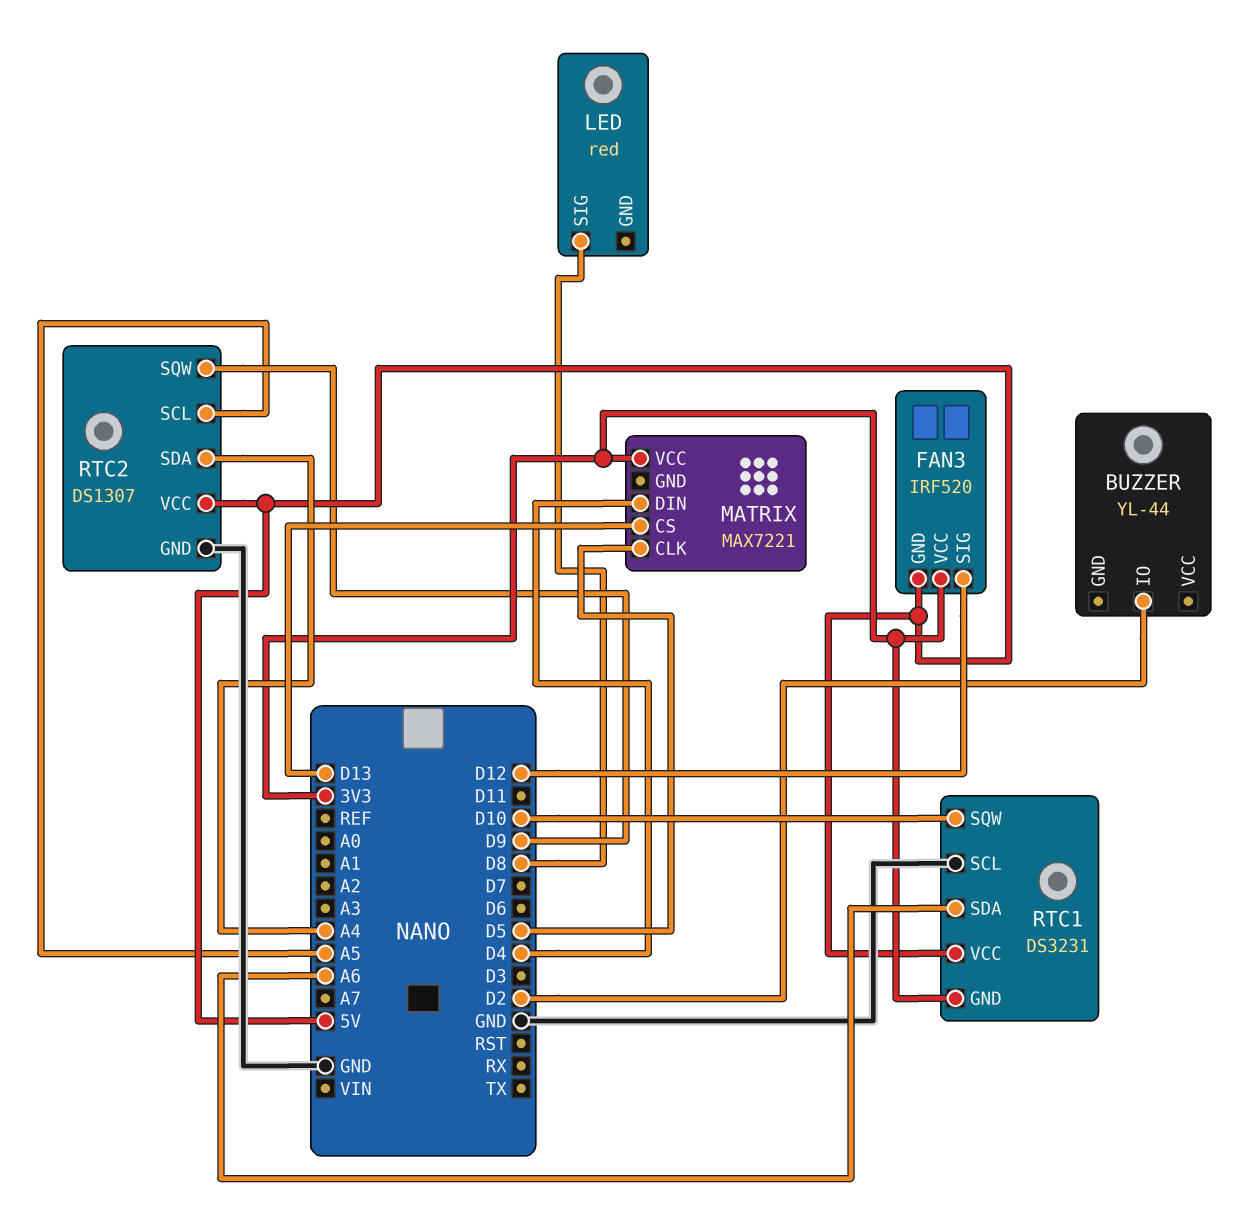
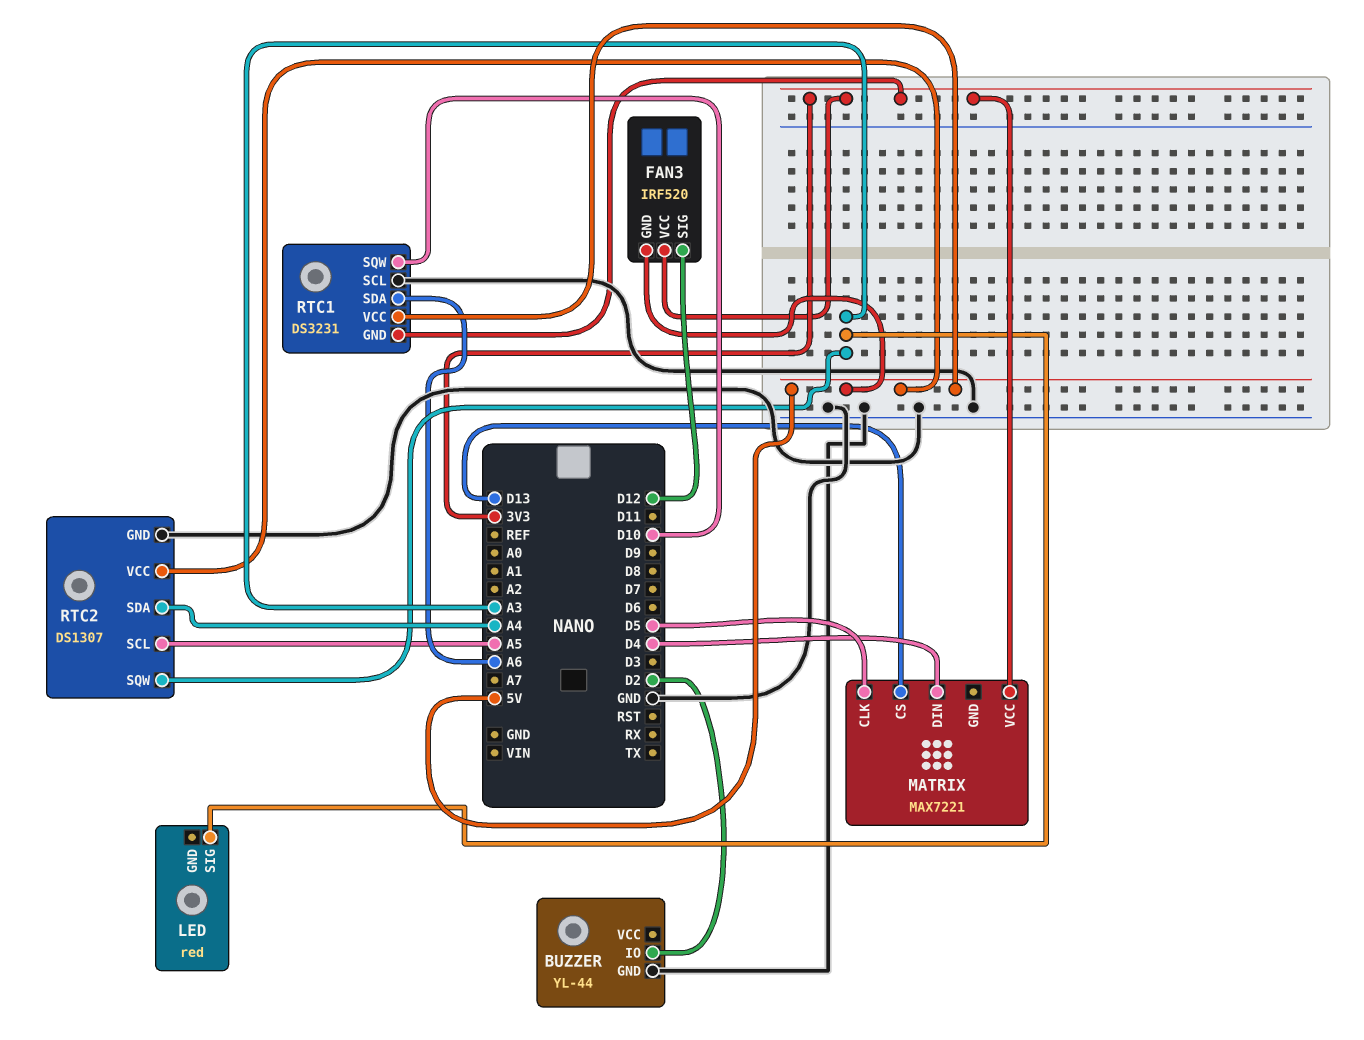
BUZZER pin GND: none -> GND
LED pin SIG: D8 -> A3
RTC2 pin SQW: D9 -> A3

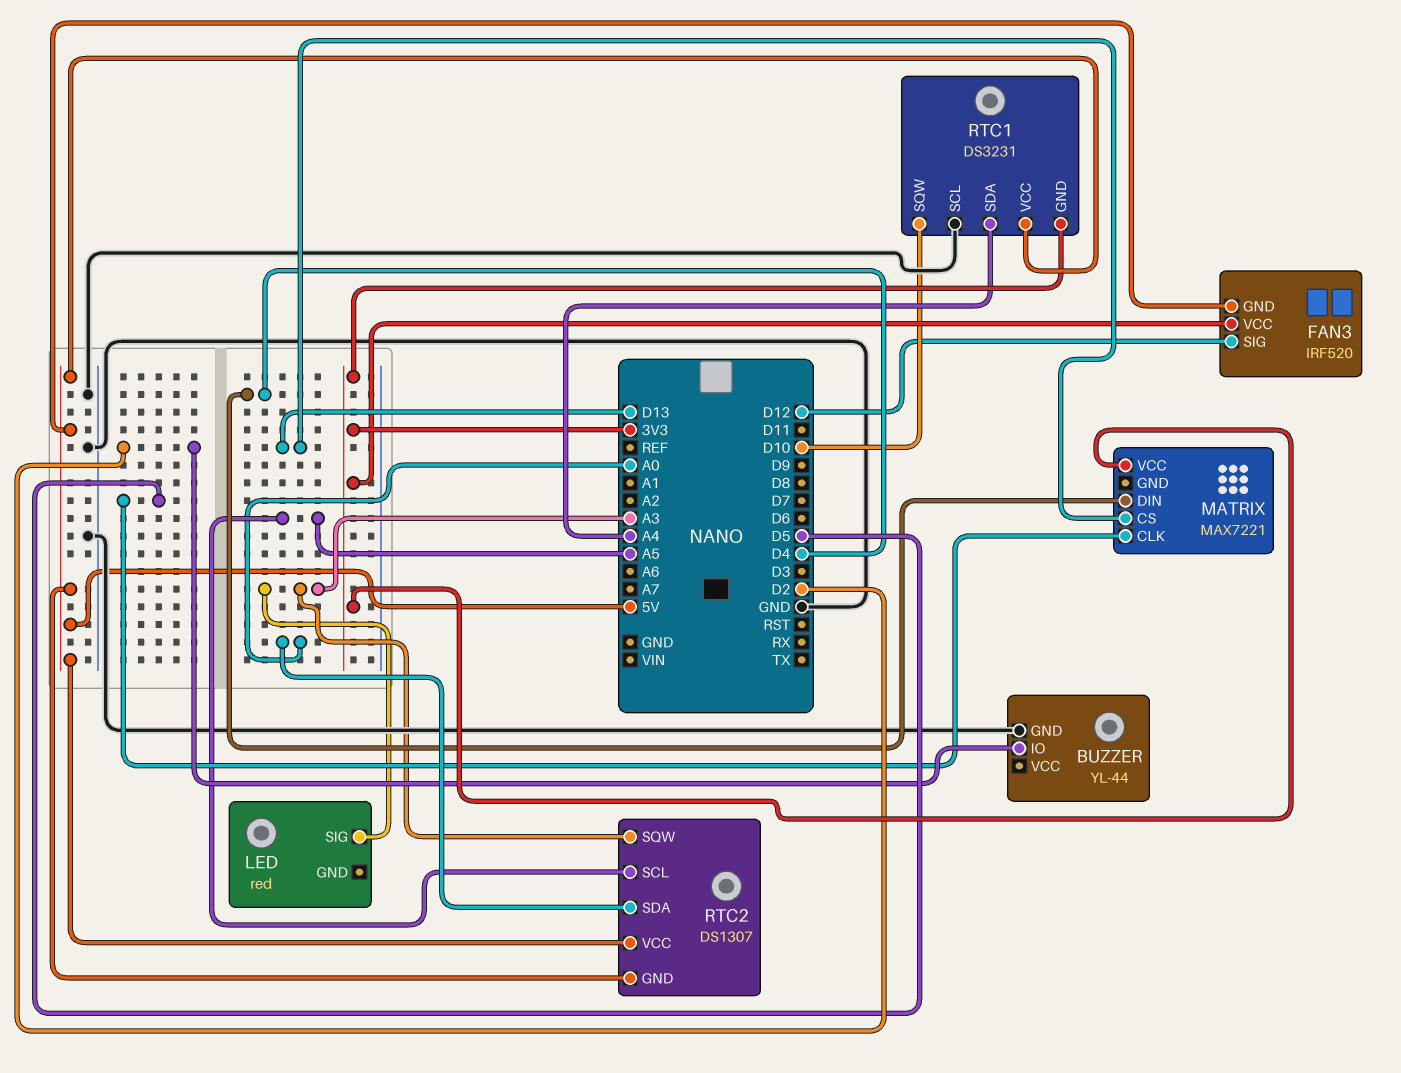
RTC1 pin SDA: A6 -> A4
RTC2 pin GND: GND -> 5V
RTC2 pin SDA: A4 -> A0

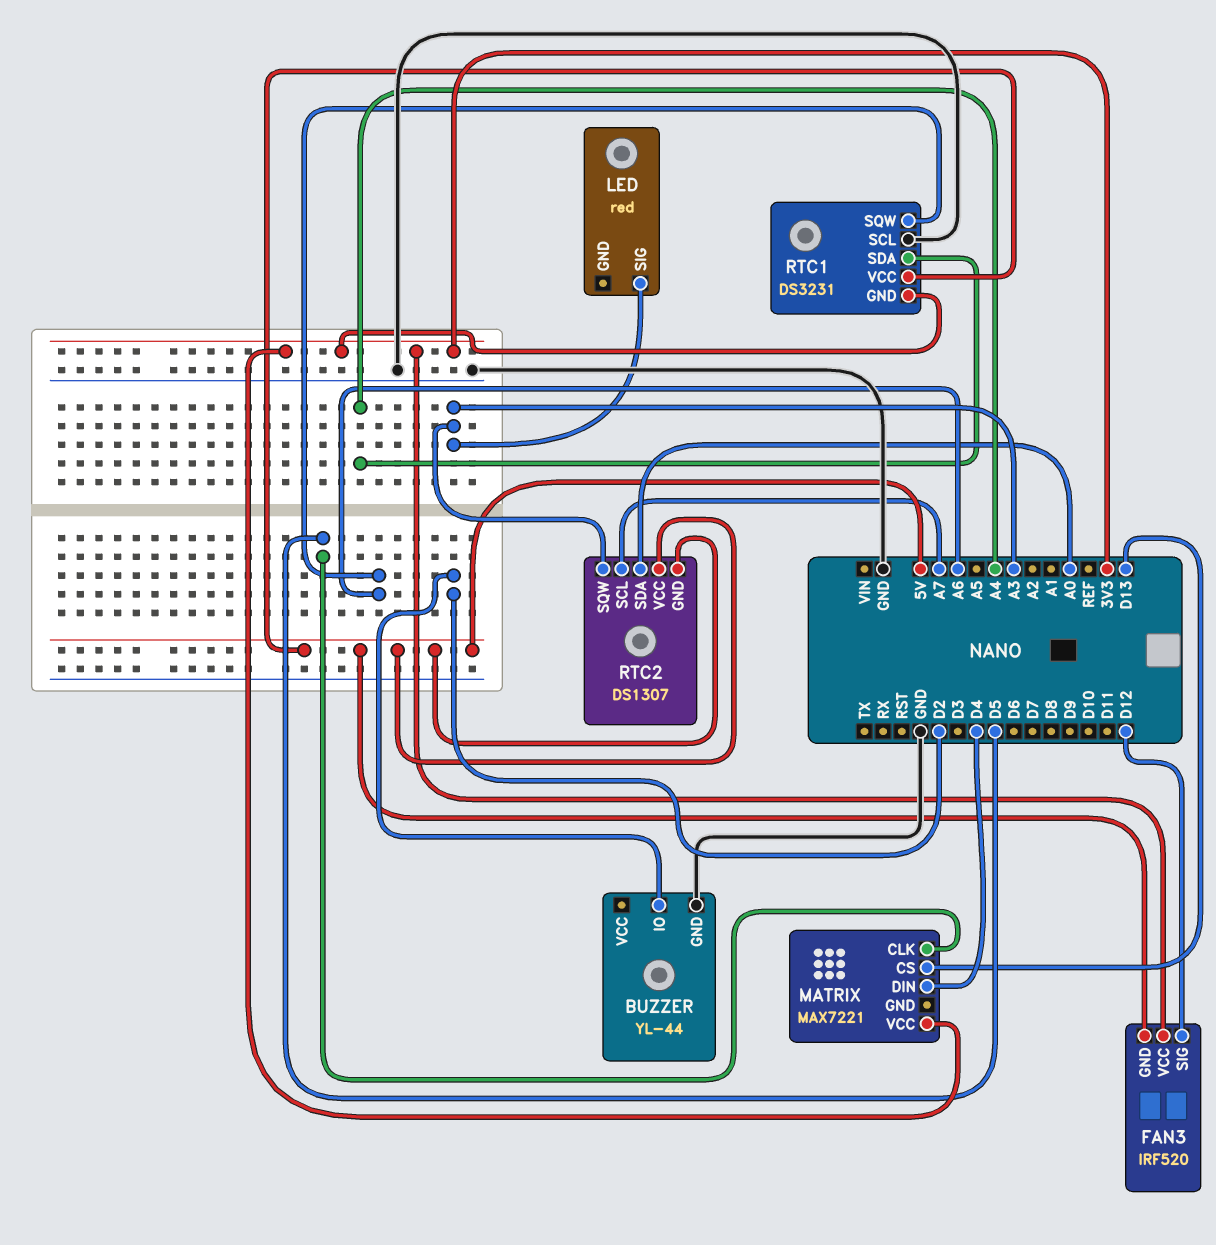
RTC1 pin SQW: D10 -> A6
RTC2 pin SCL: A5 -> A7

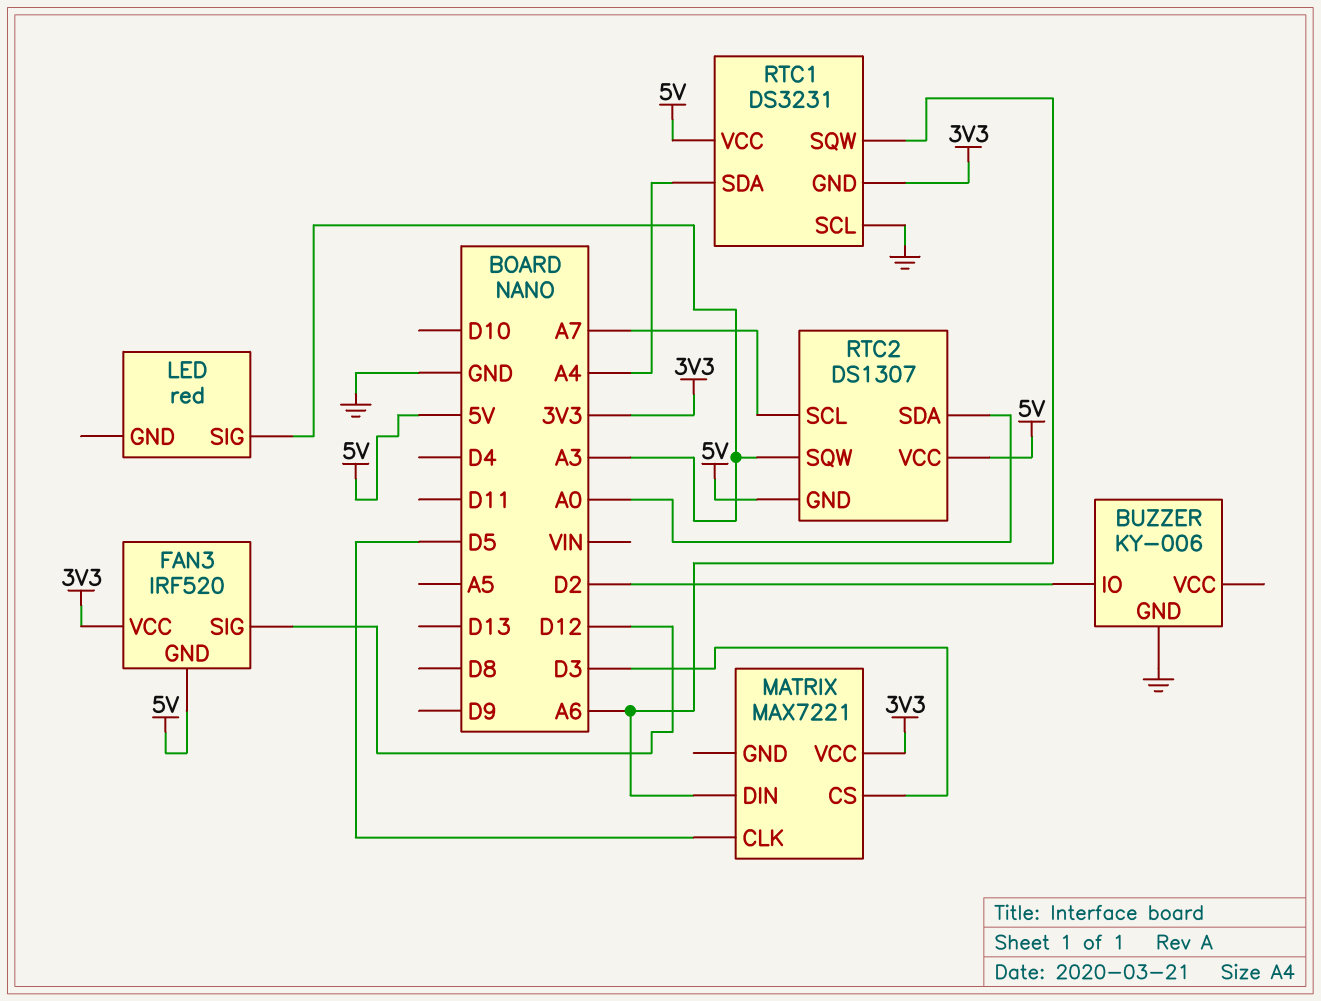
BUZZER: YL-44 -> KY-006
MATRIX pin CS: D13 -> D3
MATRIX pin DIN: D4 -> A6

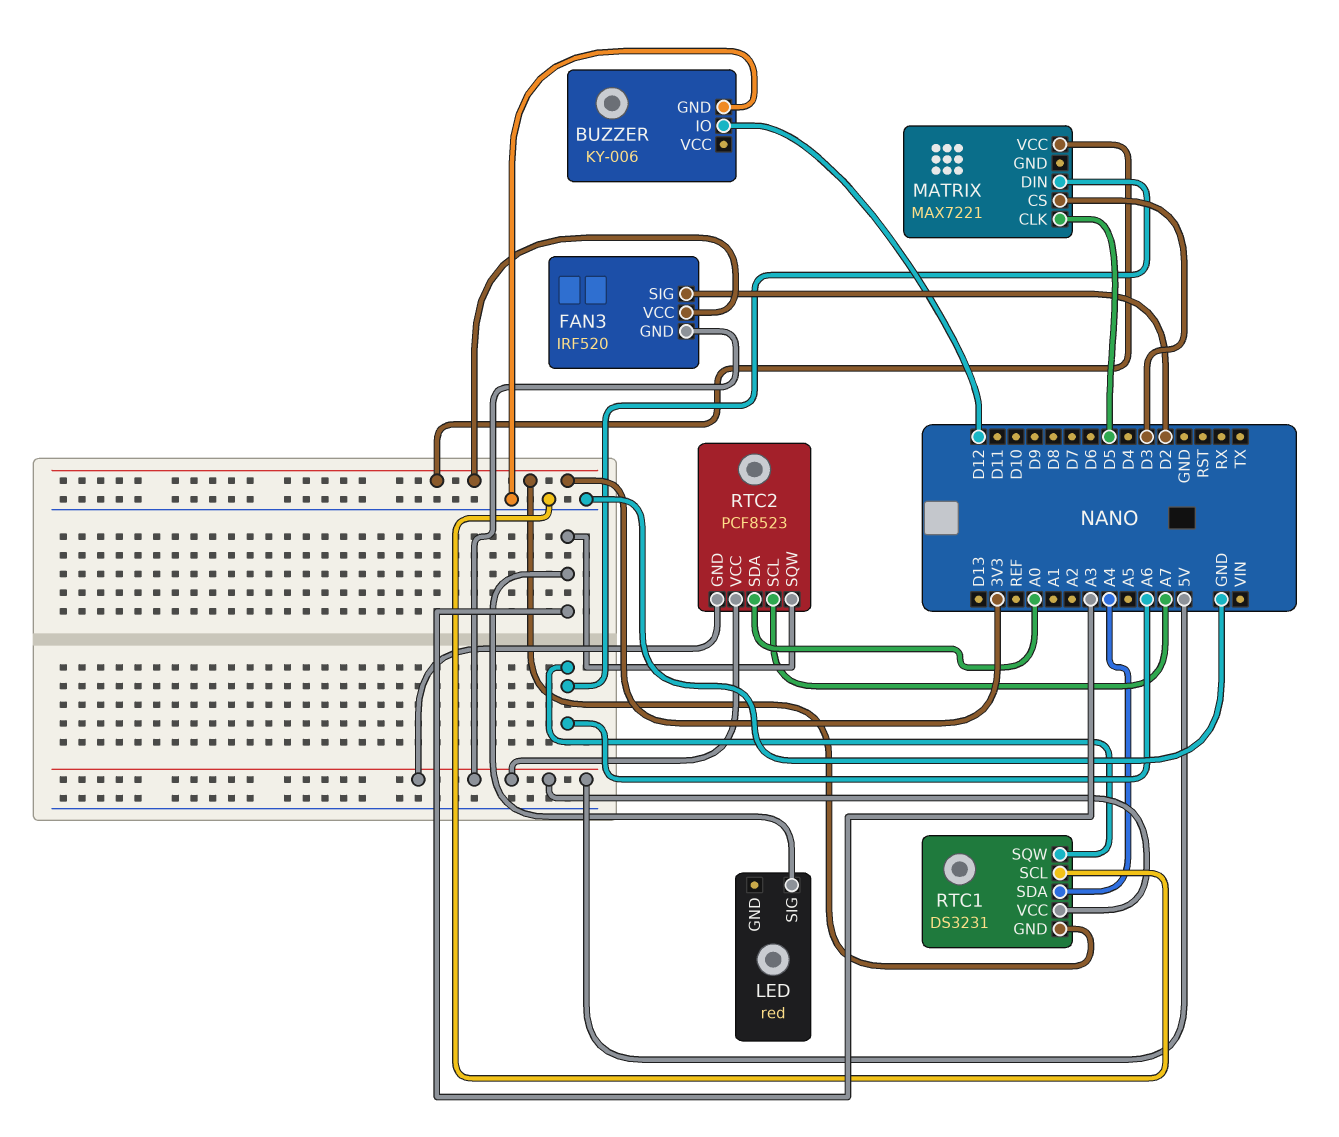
BUZZER pin IO: D2 -> D12
FAN3 pin SIG: D12 -> D2
RTC2: DS1307 -> PCF8523

